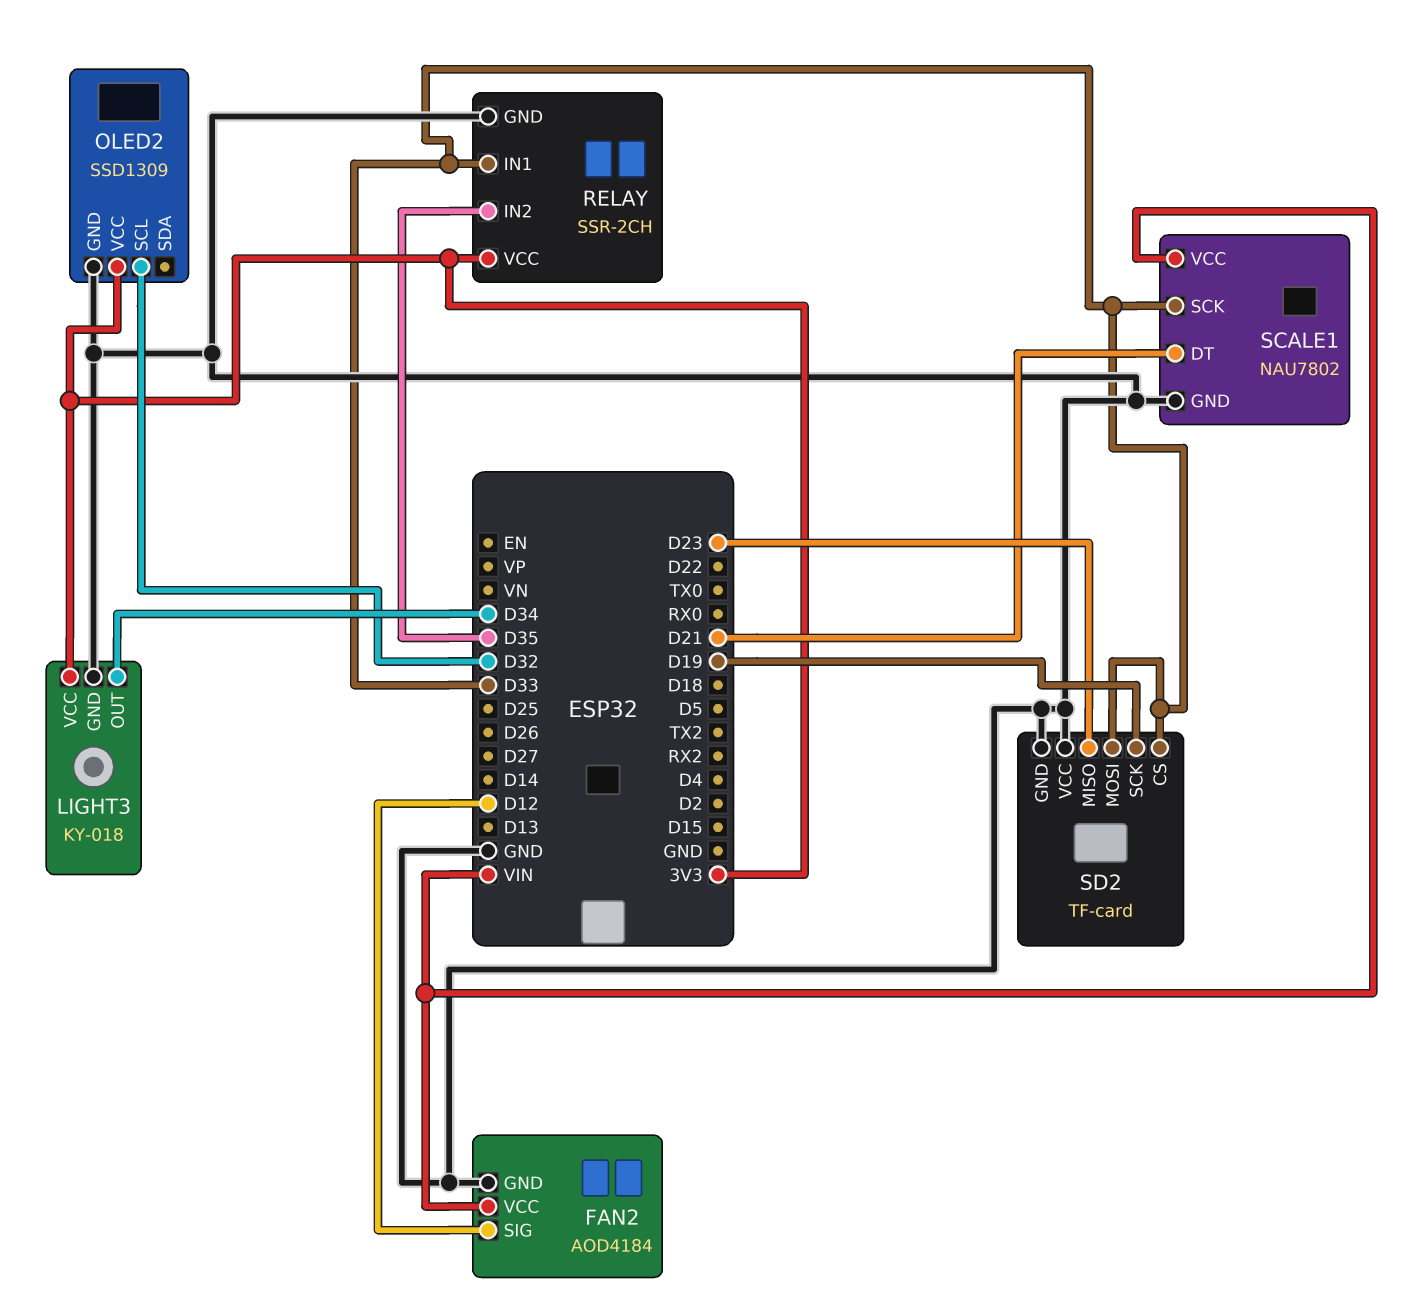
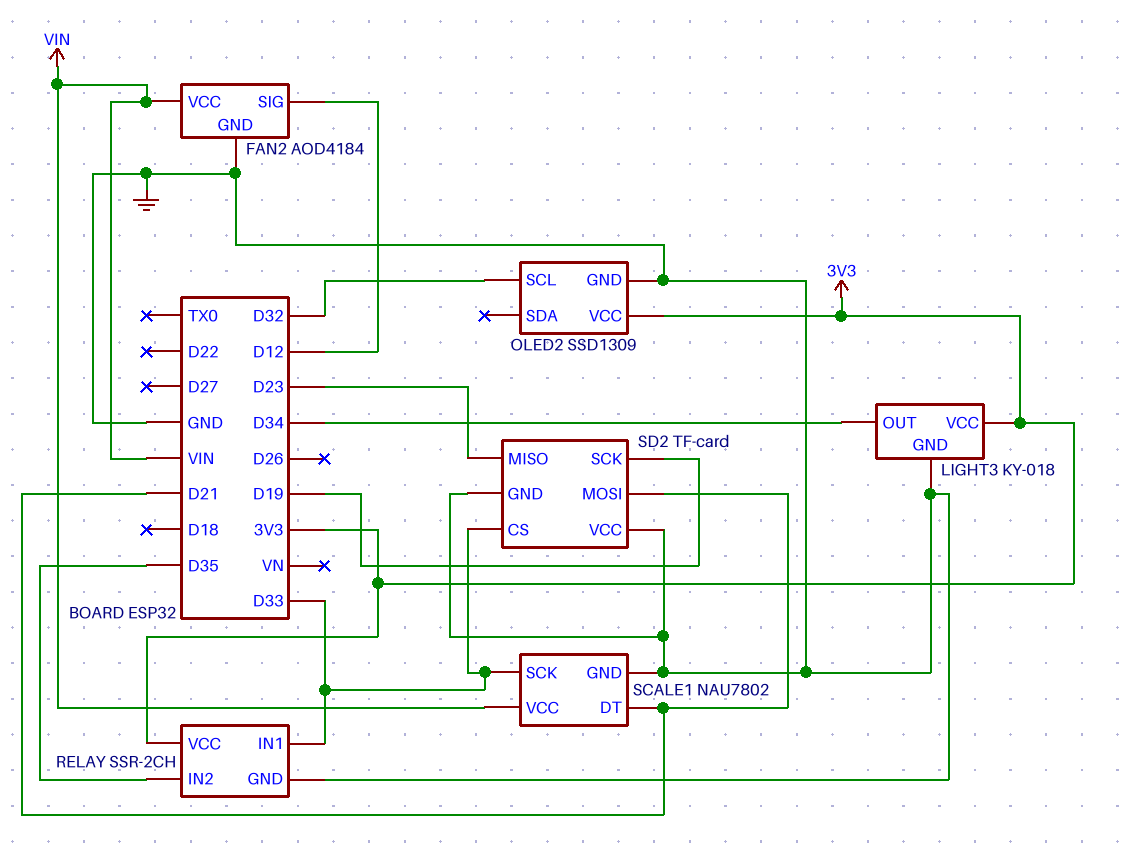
SD2 pin MOSI: D33 -> D21

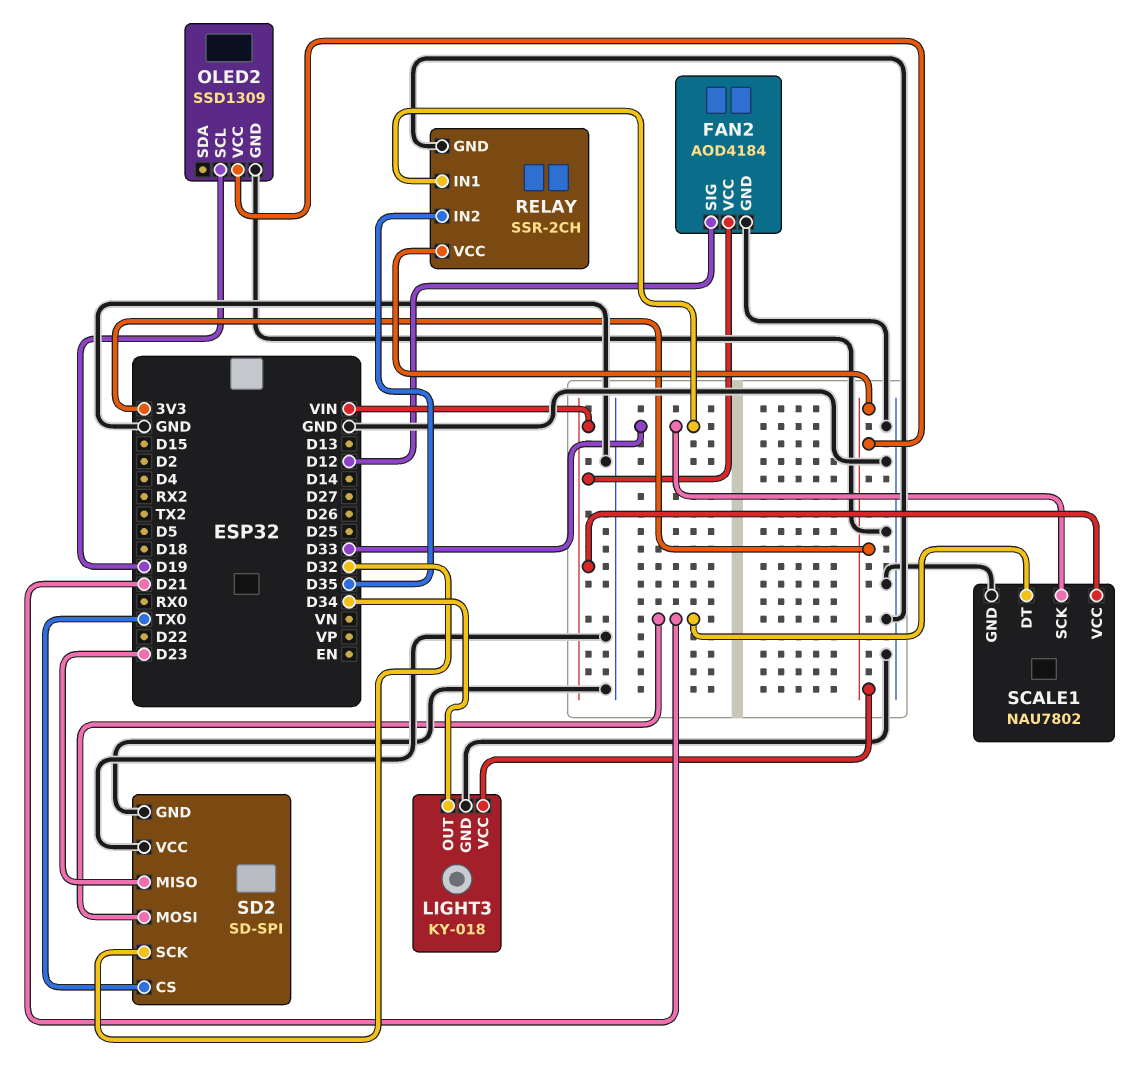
OLED2 pin SCL: D32 -> D19
SD2: TF-card -> SD-SPI
SD2 pin CS: D33 -> TX0
SD2 pin SCK: D19 -> D32

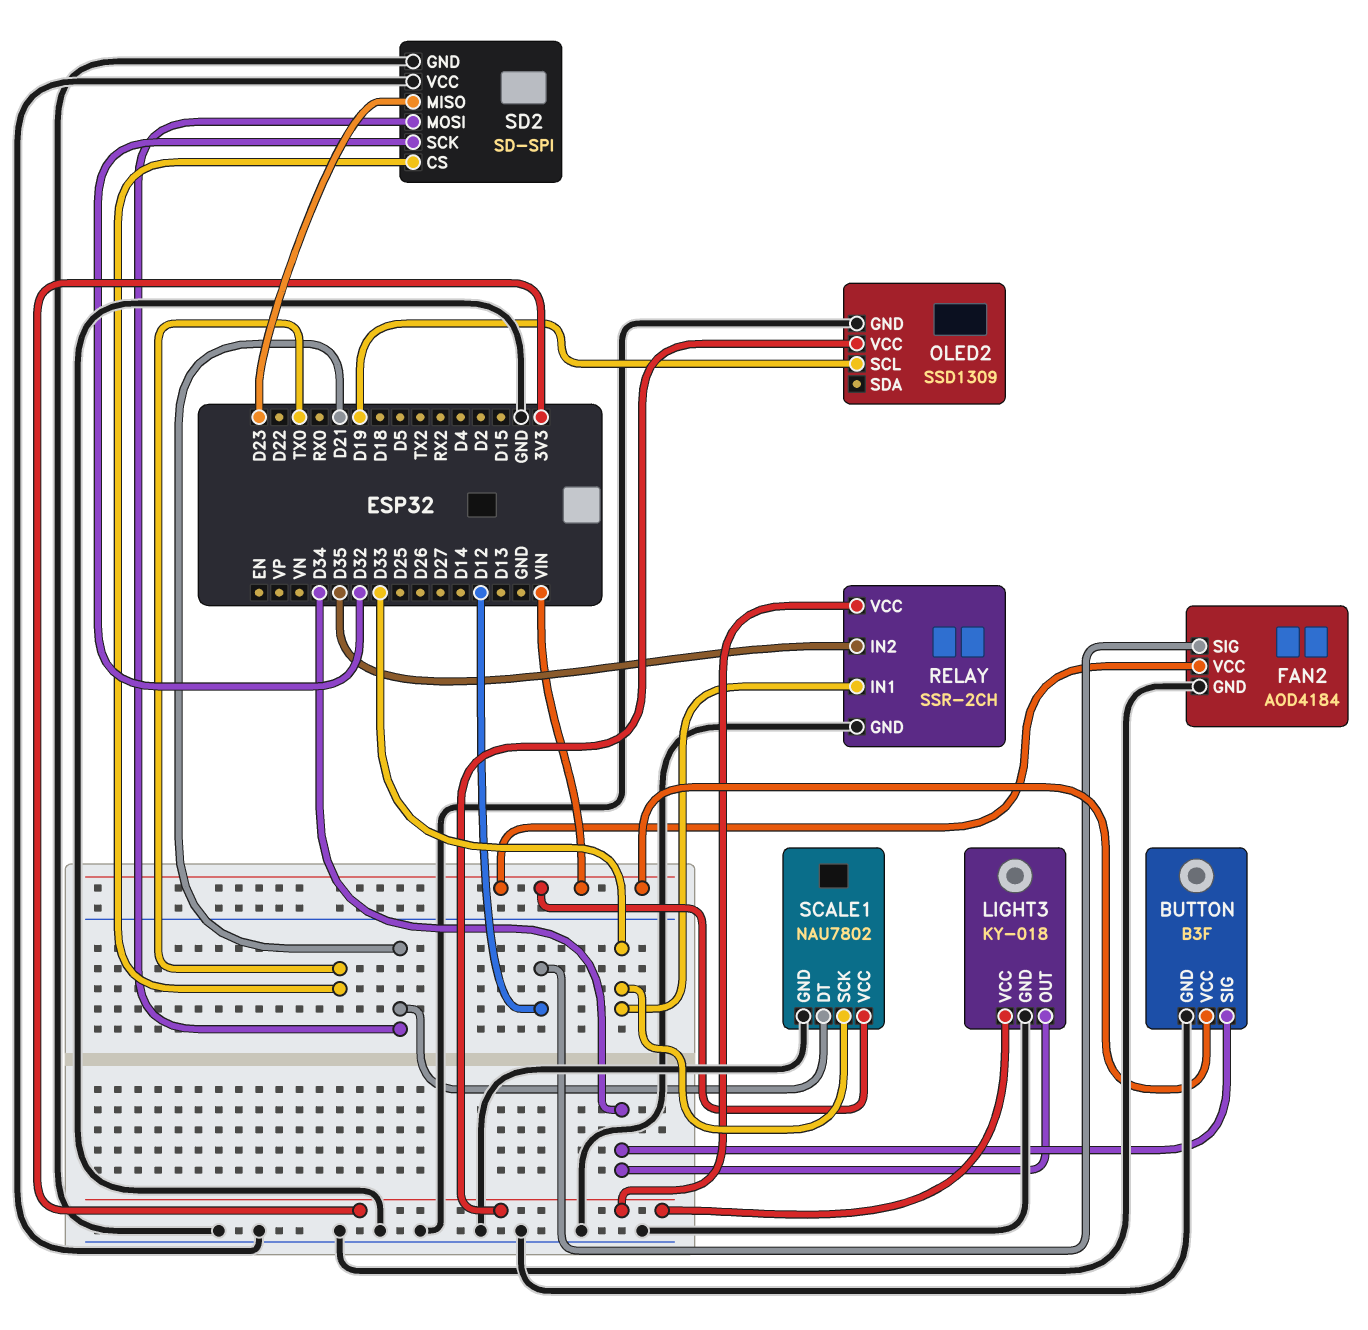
BUTTON: none -> B3F
BUTTON pin GND: none -> GND
BUTTON pin SIG: none -> D34
BUTTON pin VCC: none -> VIN

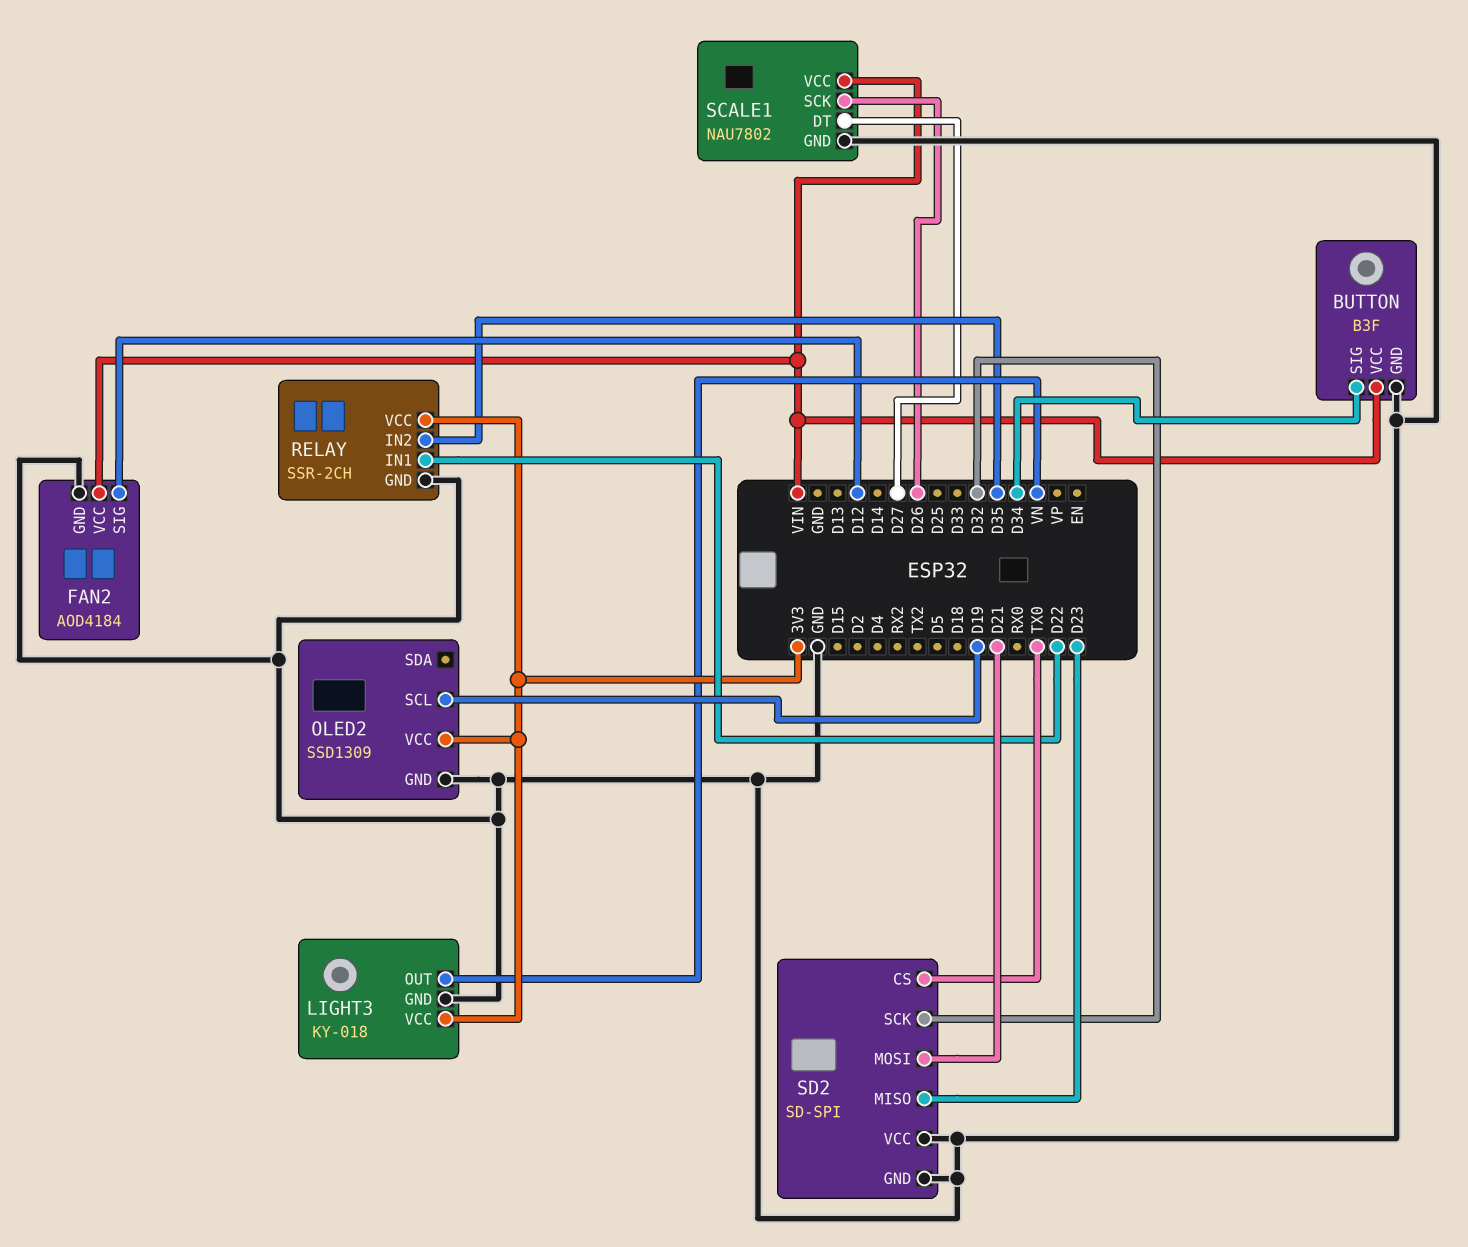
LIGHT3 pin OUT: D34 -> VN
RELAY pin IN1: D33 -> D22
SCALE1 pin DT: D21 -> D27
SCALE1 pin SCK: D33 -> D26

